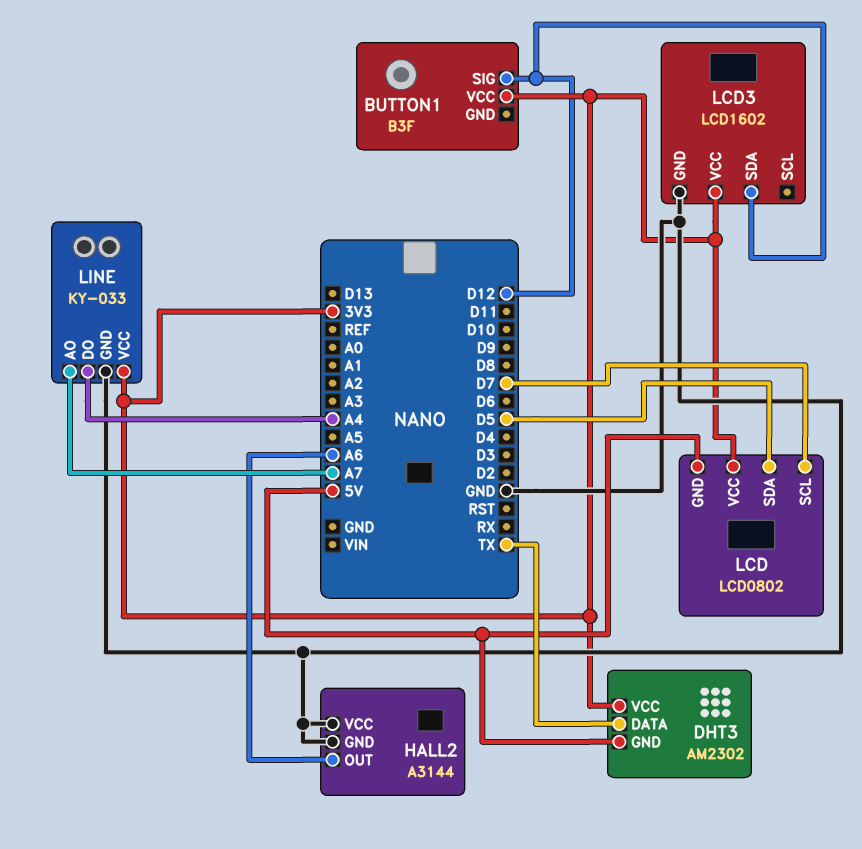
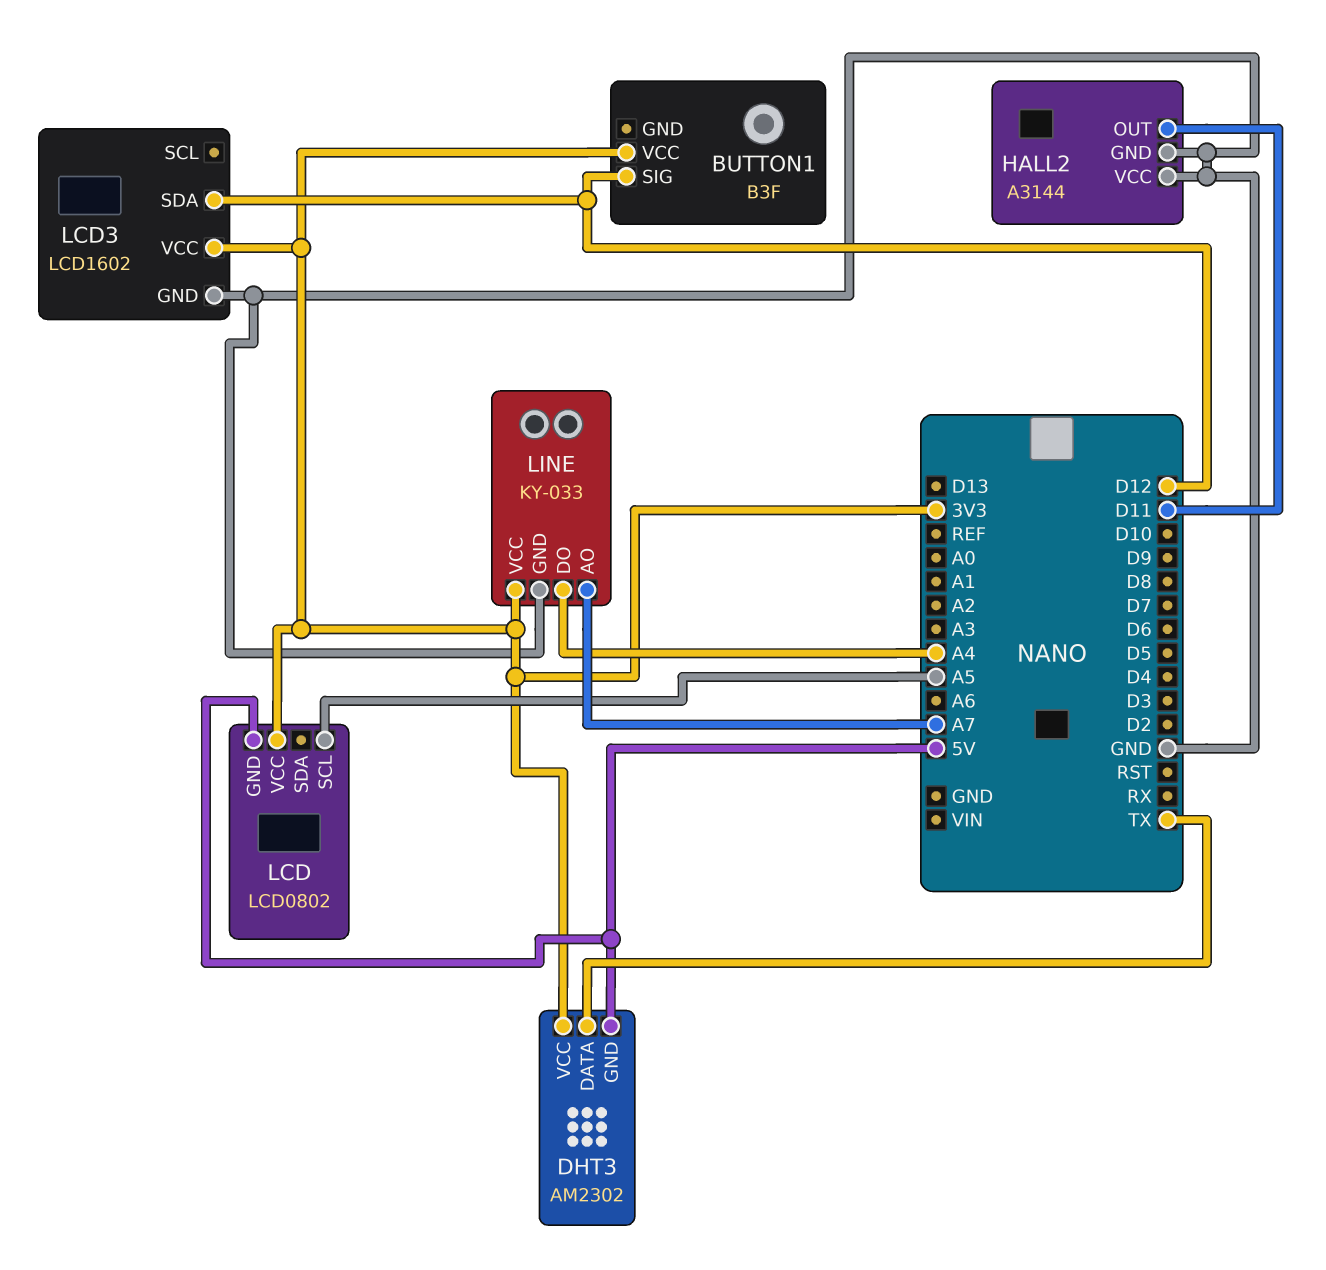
HALL2 pin OUT: A6 -> D11
LCD pin SCL: D7 -> A5
LCD pin SDA: D5 -> none

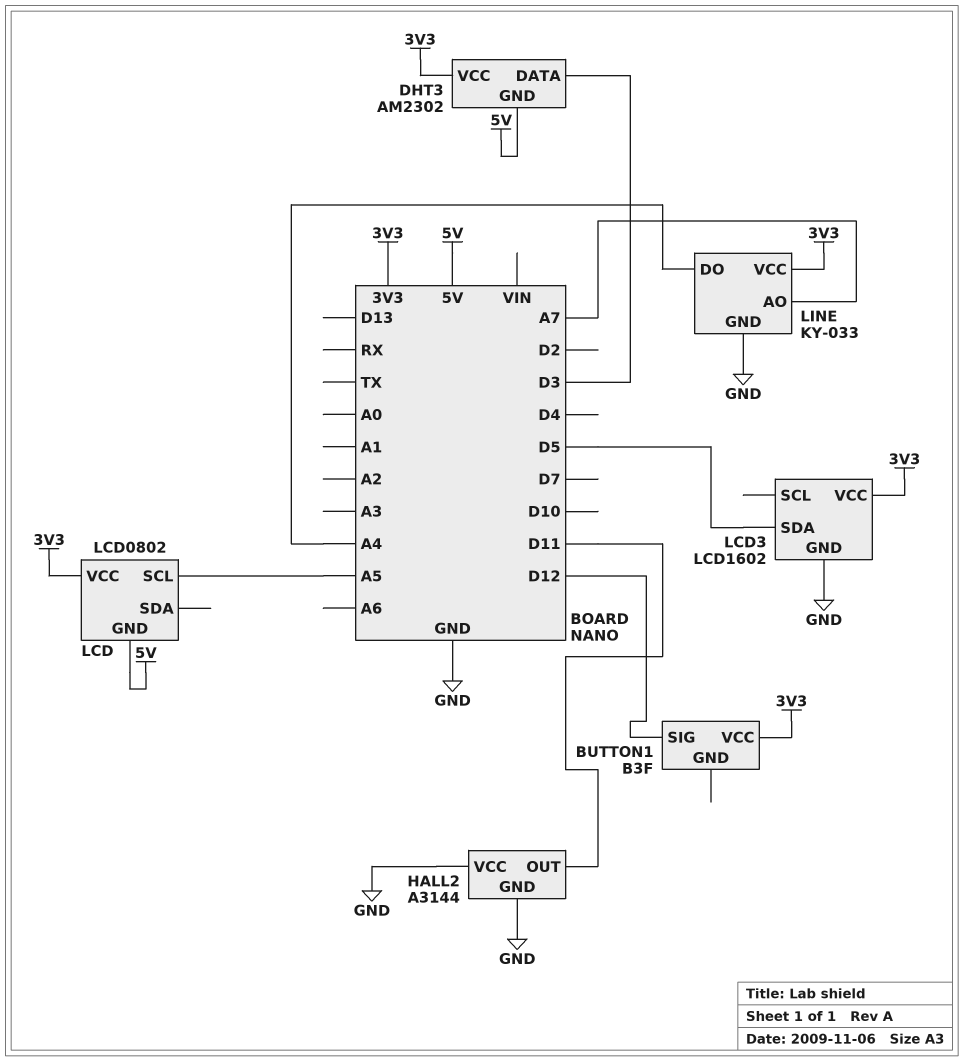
DHT3 pin DATA: TX -> D3
LCD3 pin SDA: D12 -> D5

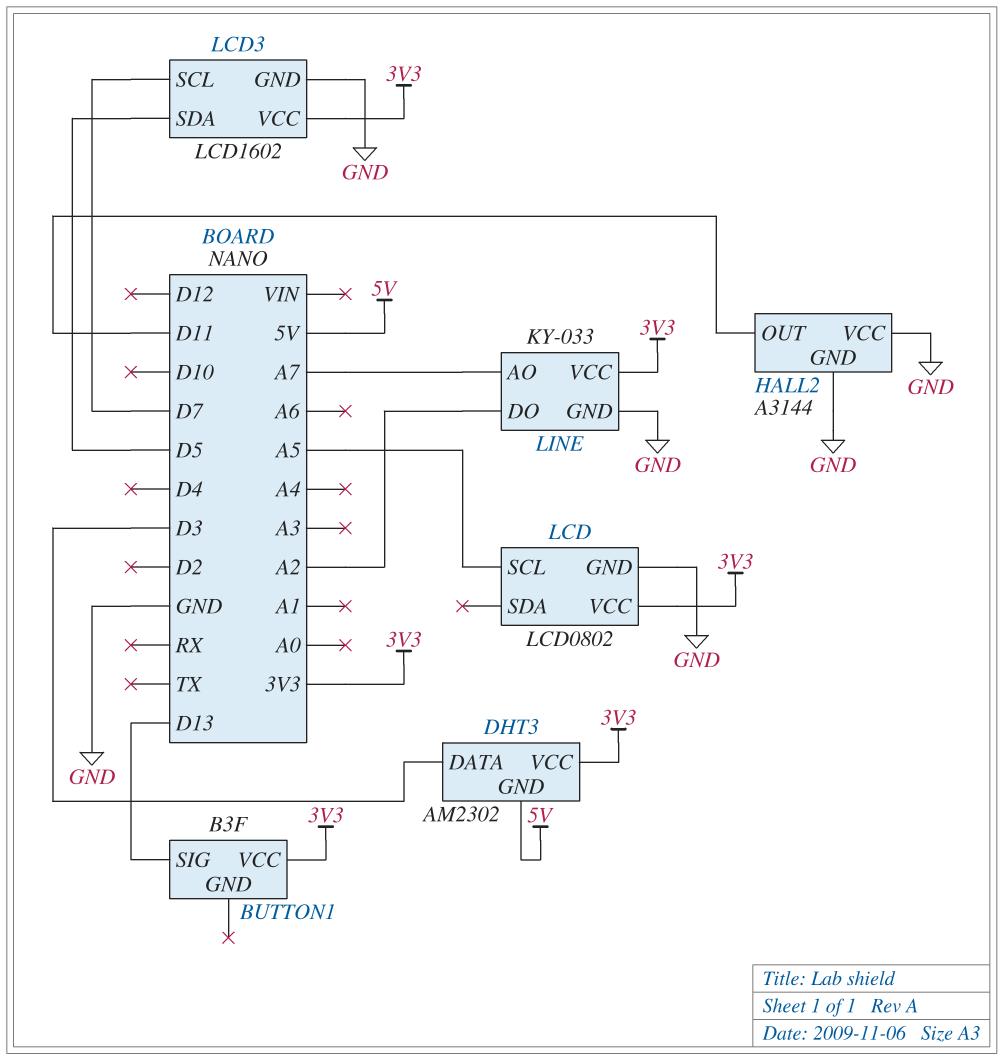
BUTTON1 pin SIG: D12 -> D13
LCD pin GND: 5V -> GND
LCD3 pin SCL: none -> D7
LINE pin DO: A4 -> A2

